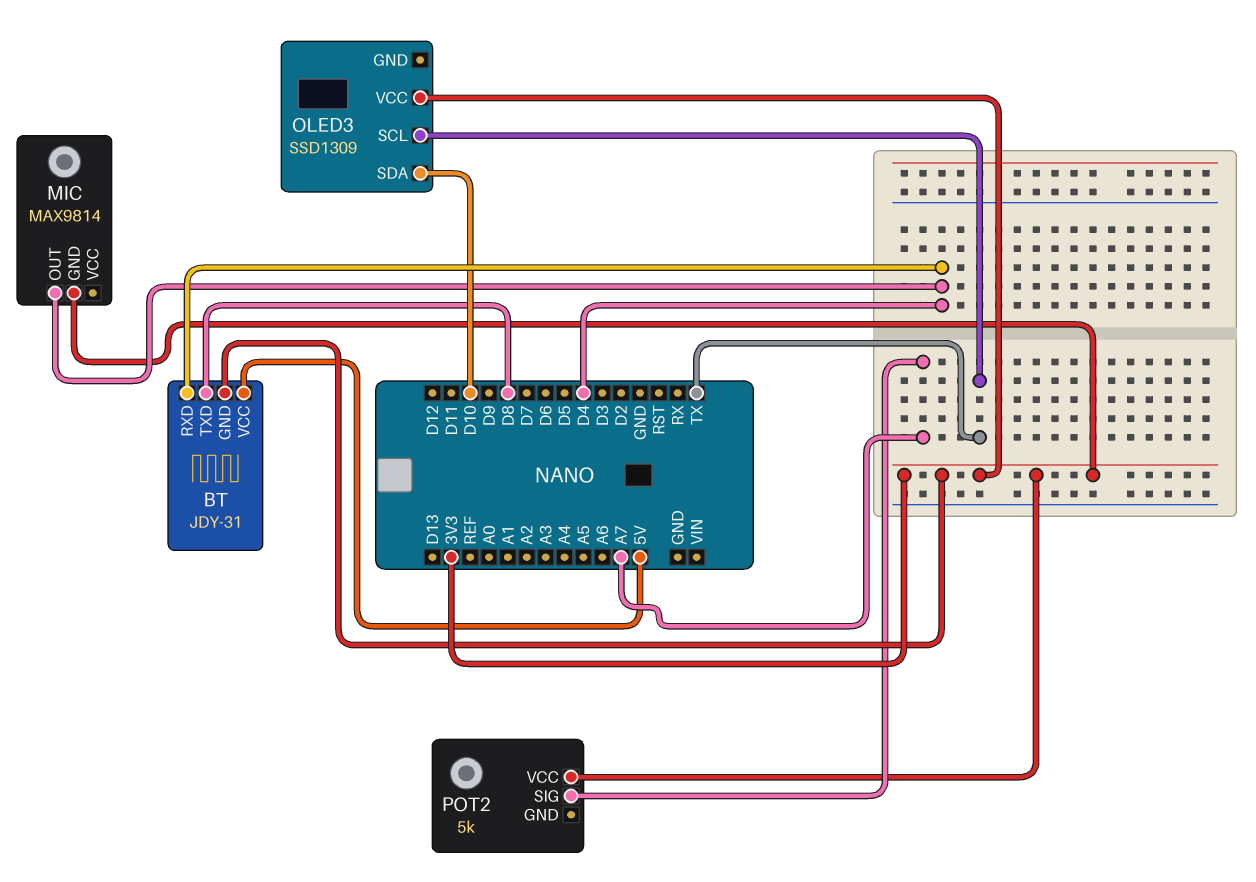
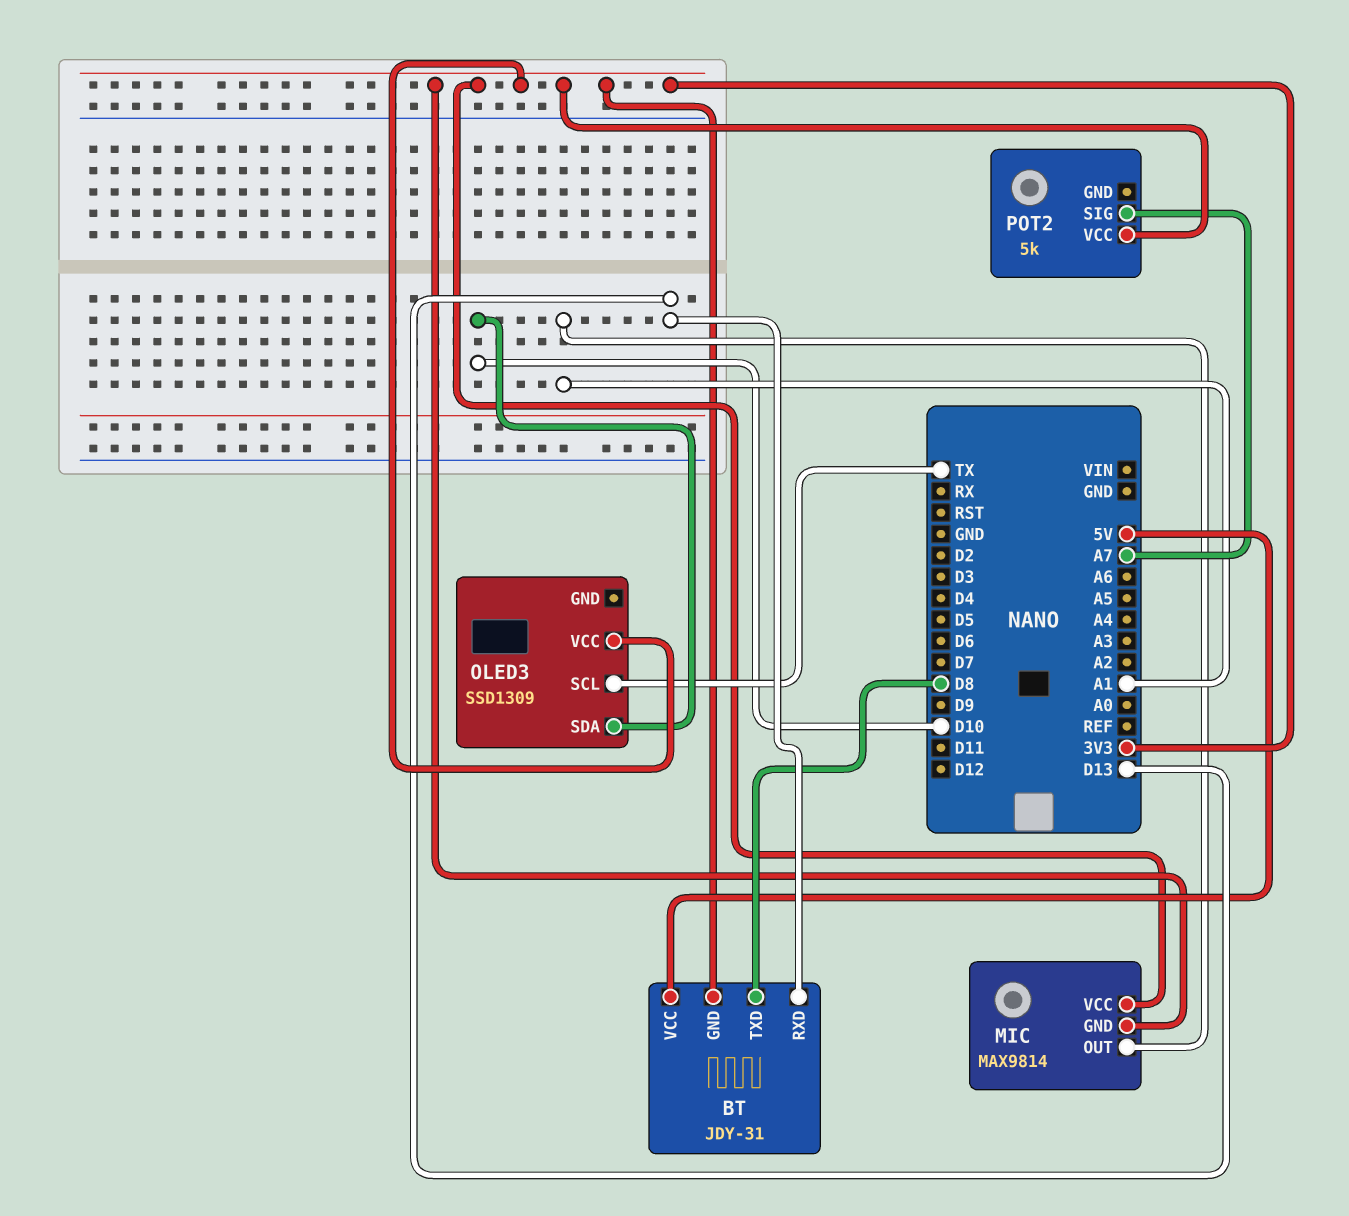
BT pin RXD: D4 -> D13
MIC pin OUT: D4 -> A1
MIC pin VCC: none -> 3V3

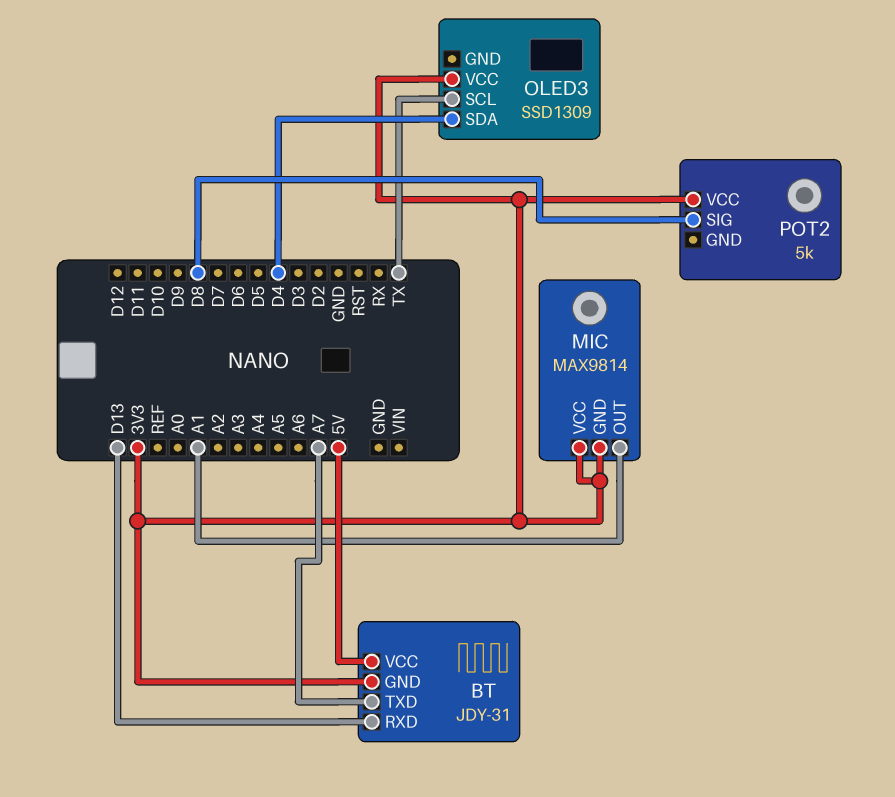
BT pin TXD: D8 -> A7
OLED3 pin SDA: D10 -> D4
POT2 pin SIG: A7 -> D8

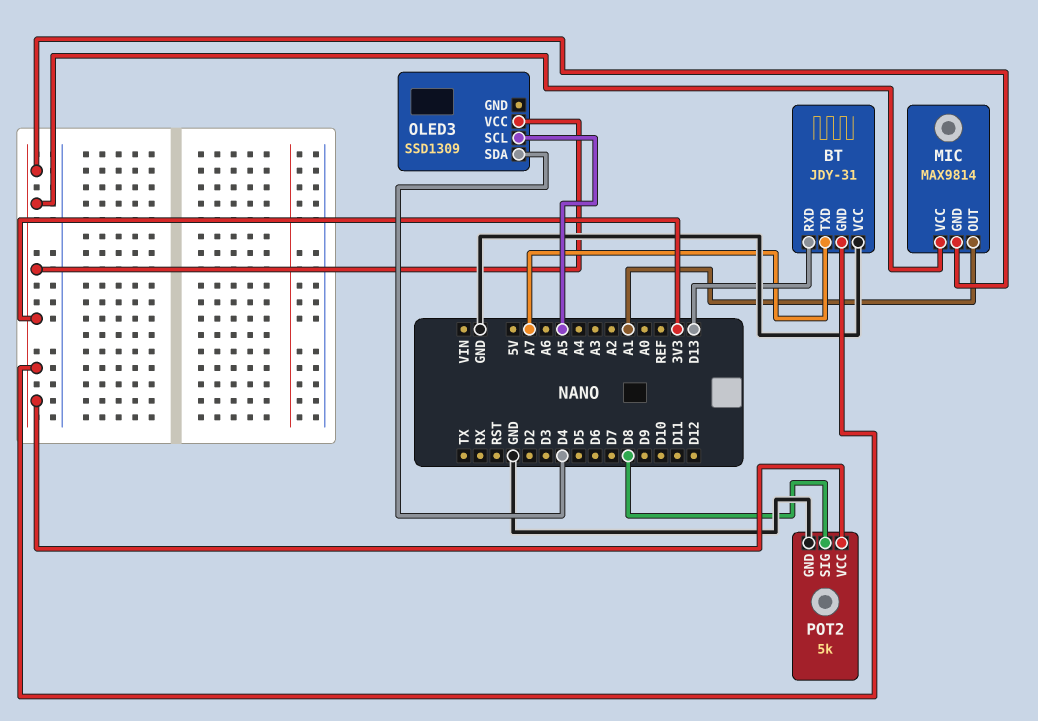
BT pin VCC: 5V -> GND
OLED3 pin SCL: TX -> A5
POT2 pin GND: none -> GND

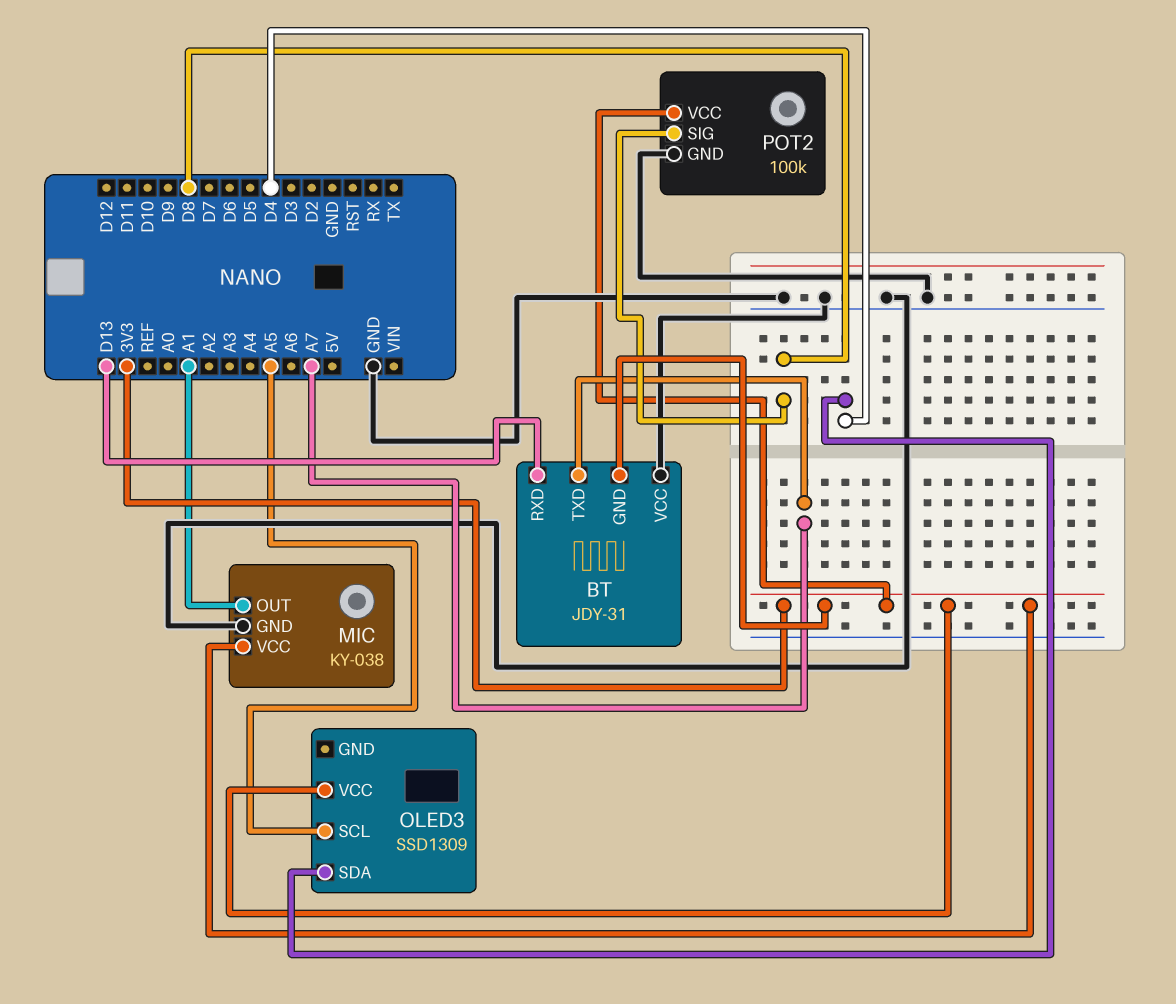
MIC: MAX9814 -> KY-038
MIC pin GND: 3V3 -> GND
POT2: 5k -> 100k

